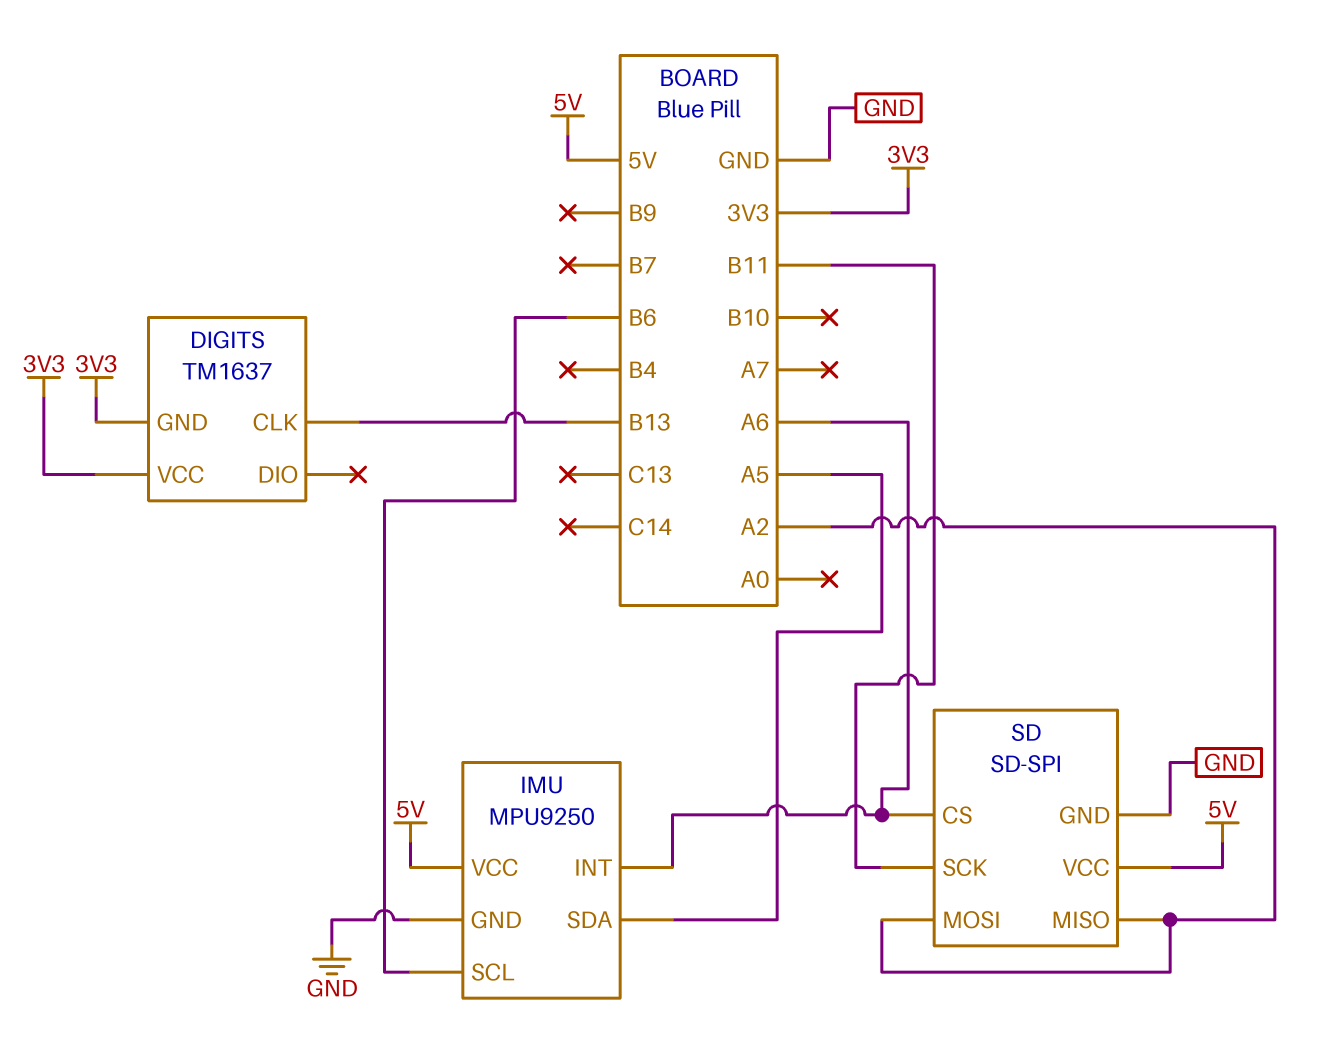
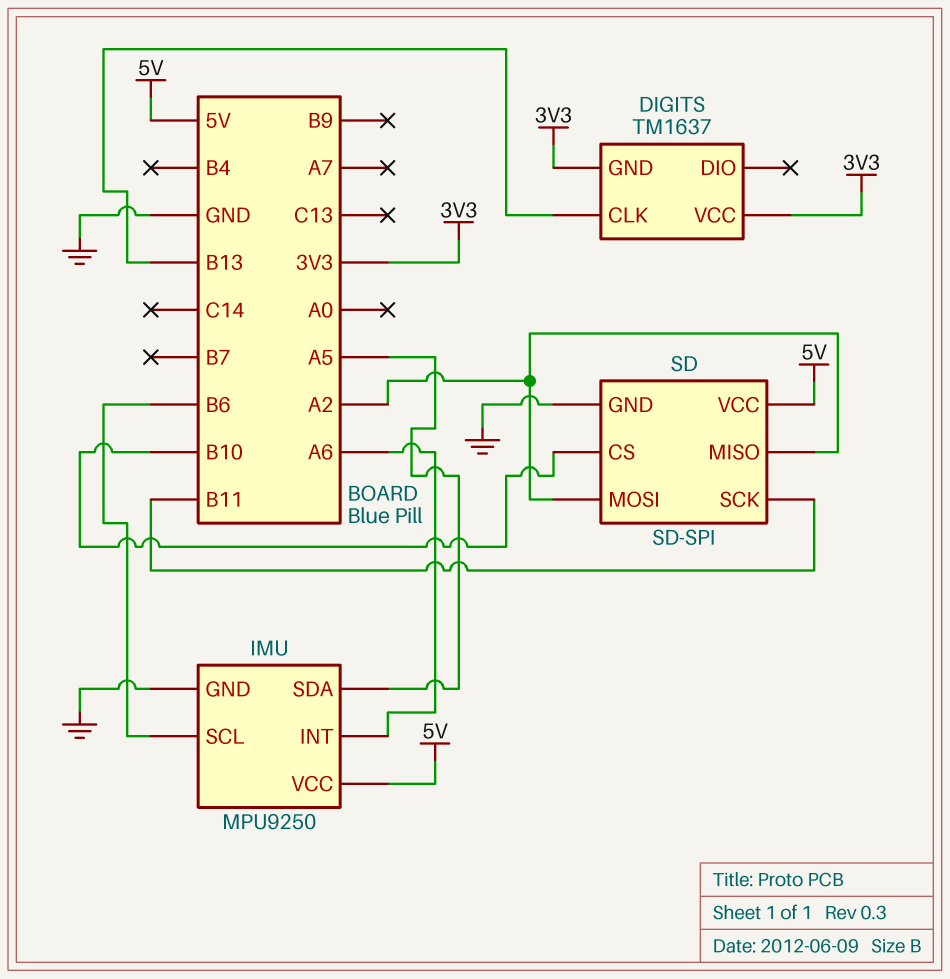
SD pin CS: A6 -> B10

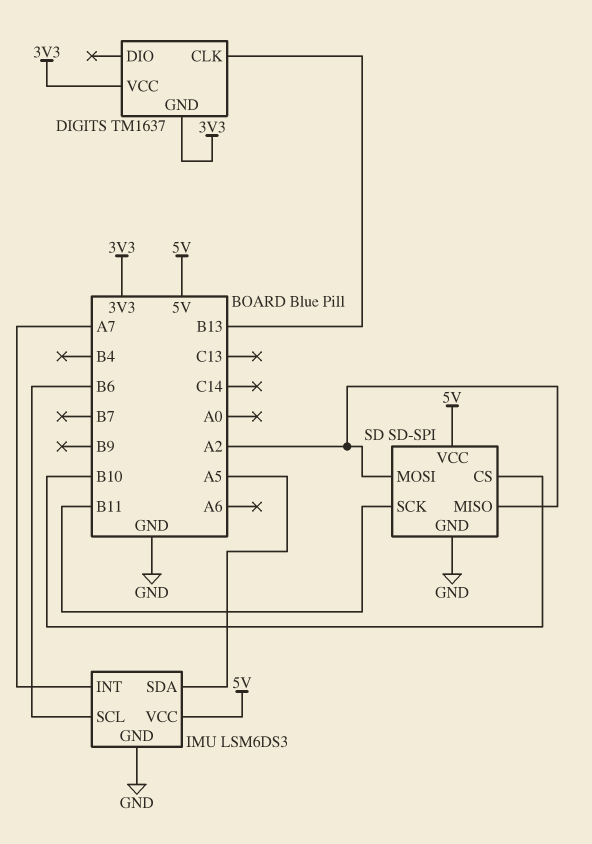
IMU: MPU9250 -> LSM6DS3
IMU pin INT: A6 -> A7

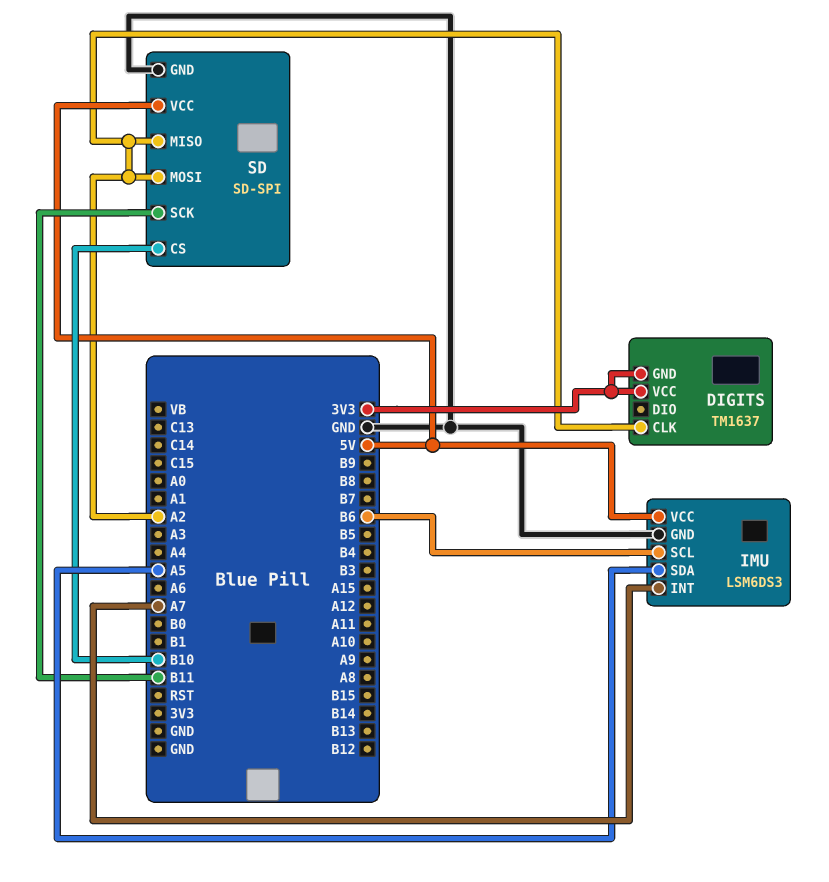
DIGITS pin CLK: B13 -> A2

